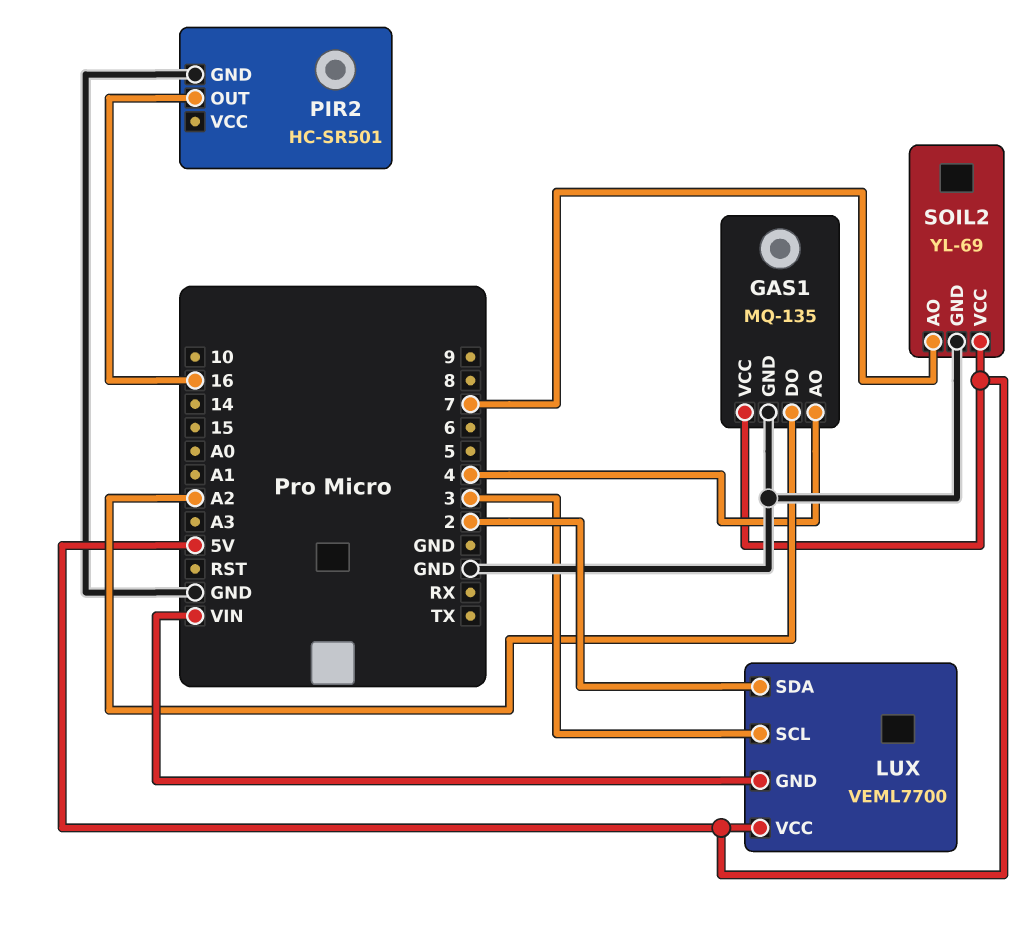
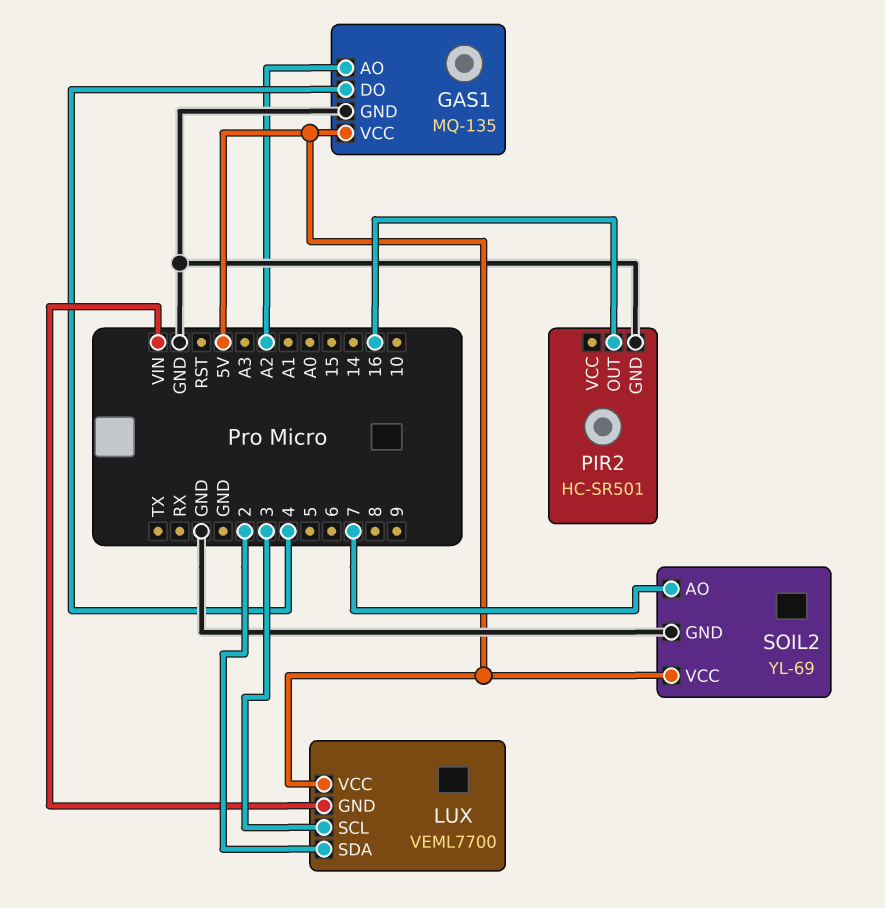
GAS1 pin AO: 4 -> A2
GAS1 pin DO: A2 -> 4

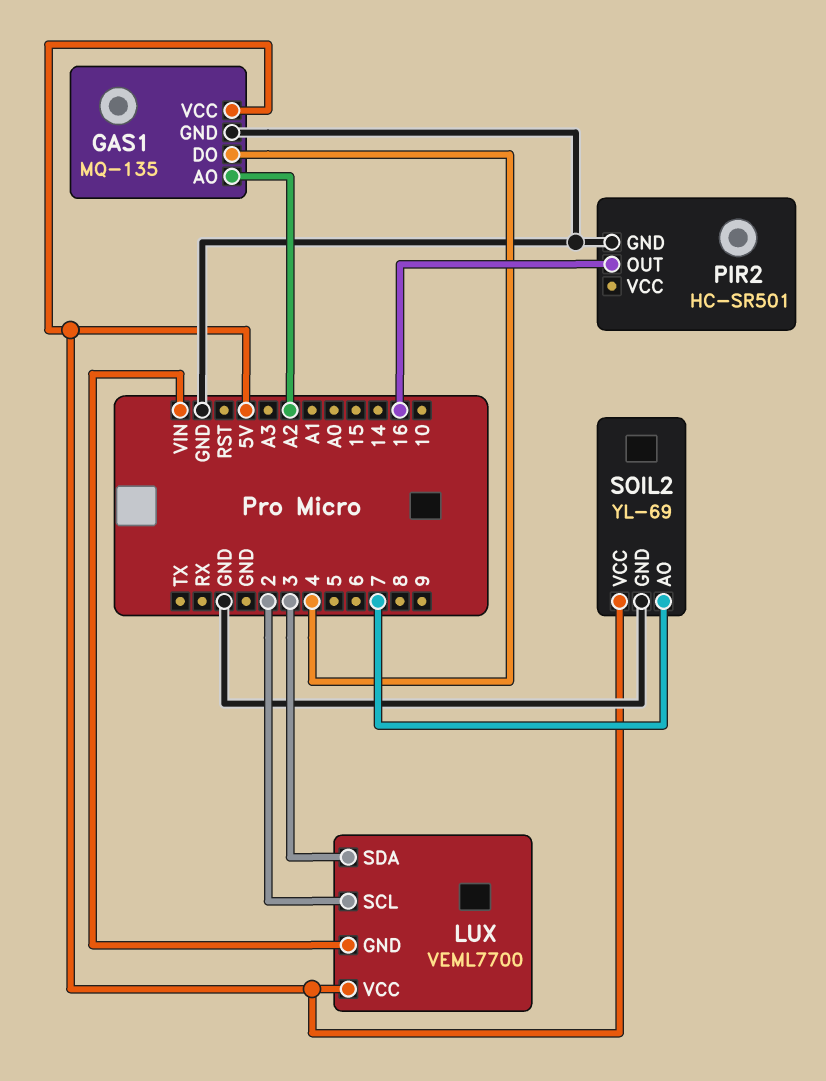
LUX pin SCL: 3 -> 2
LUX pin SDA: 2 -> 3

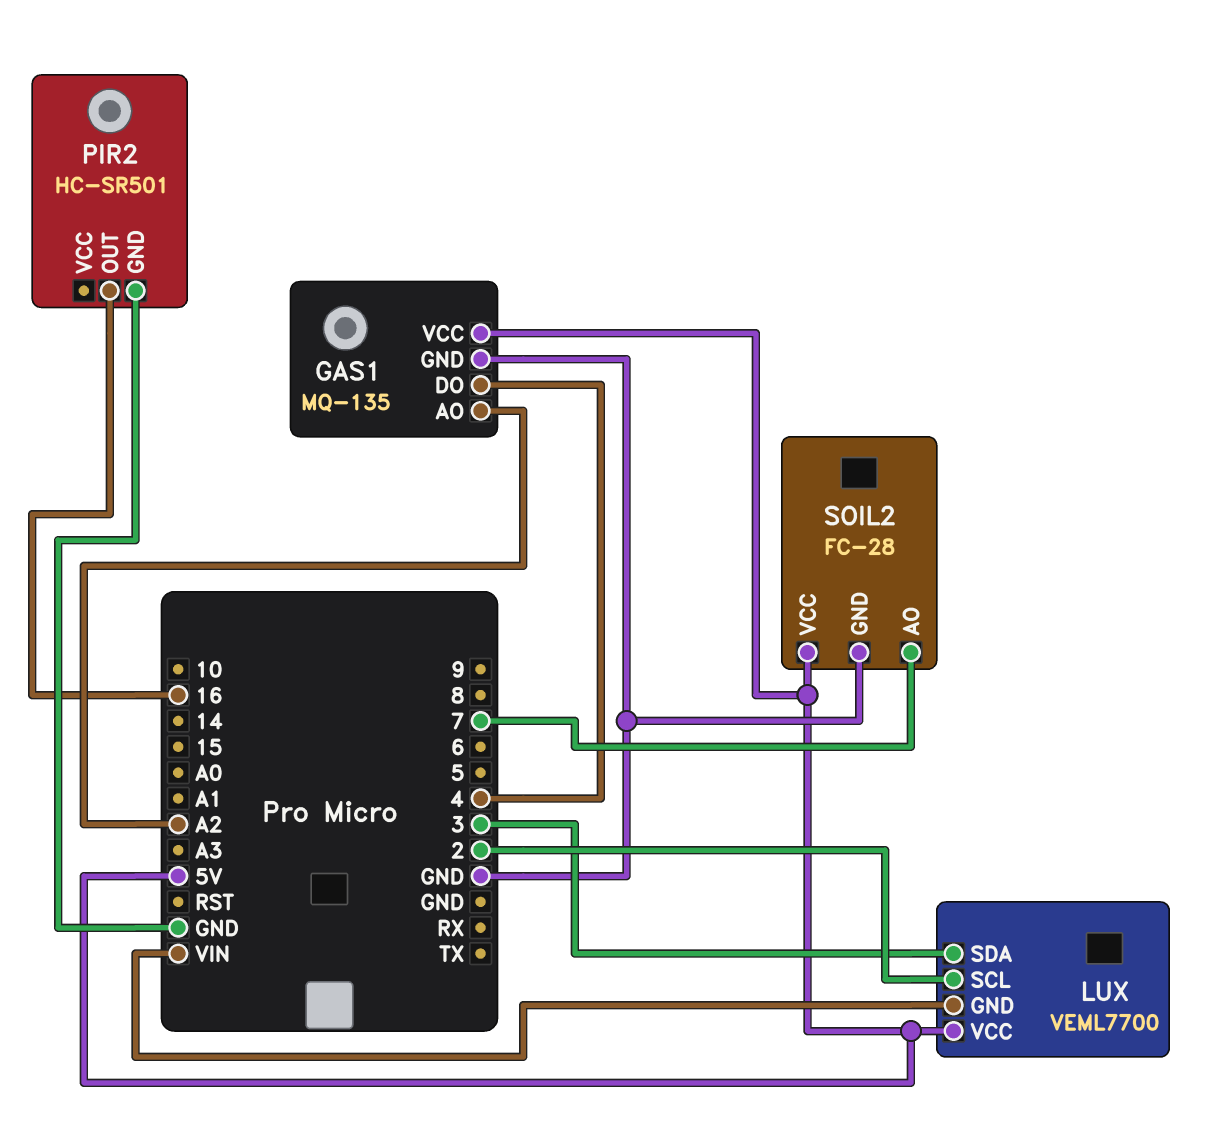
SOIL2: YL-69 -> FC-28

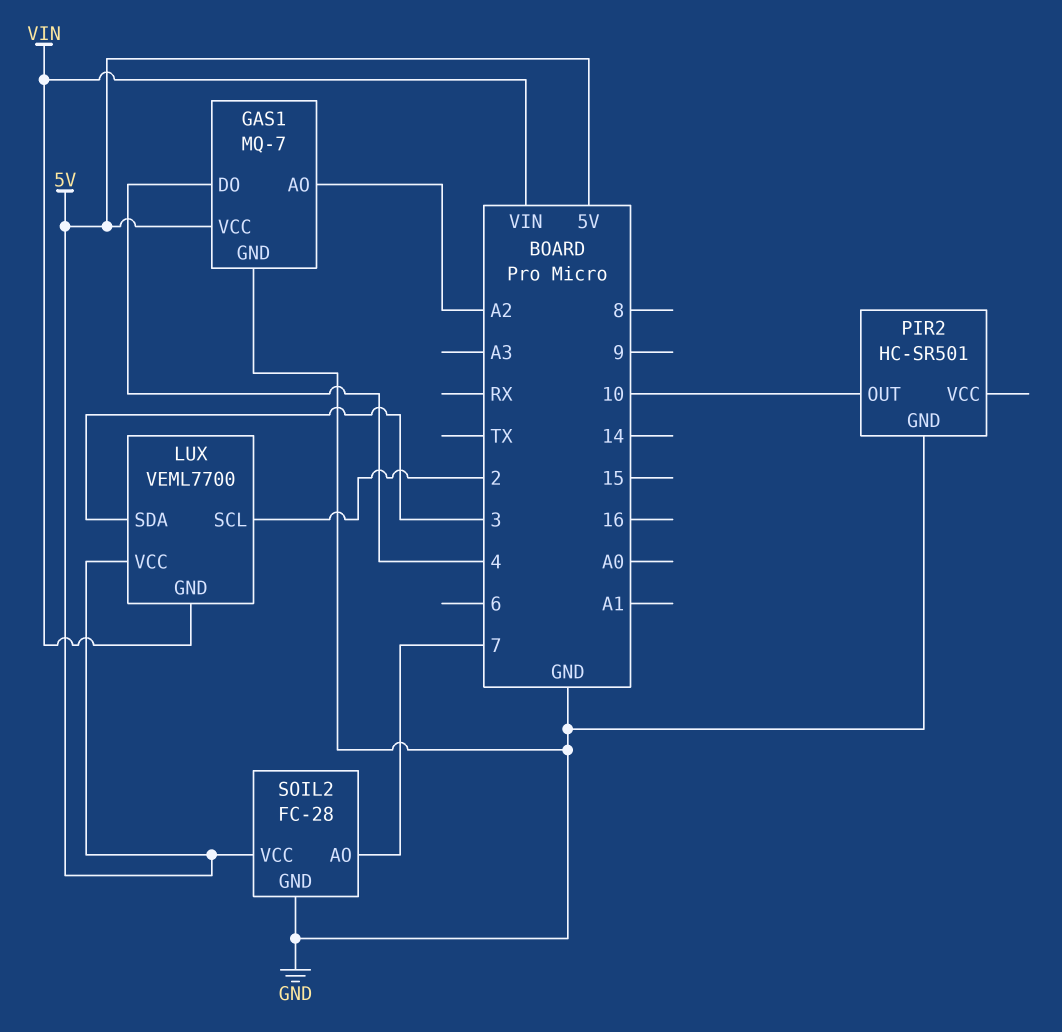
GAS1: MQ-135 -> MQ-7
PIR2 pin OUT: 16 -> 10

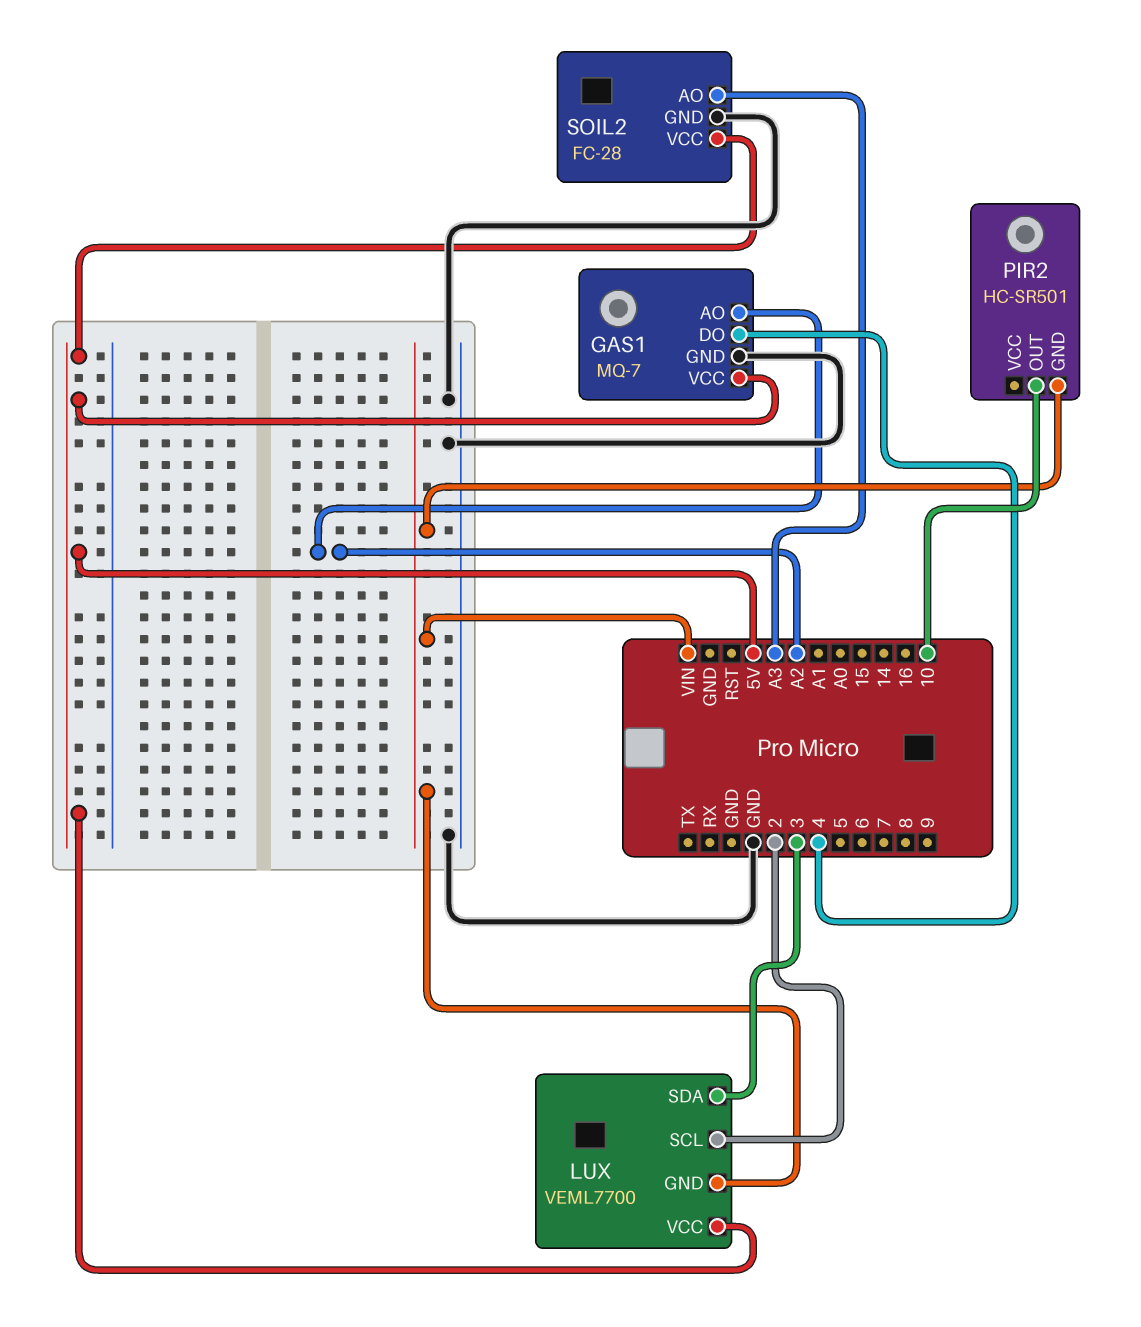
PIR2 pin GND: GND -> VIN
SOIL2 pin AO: 7 -> A3

